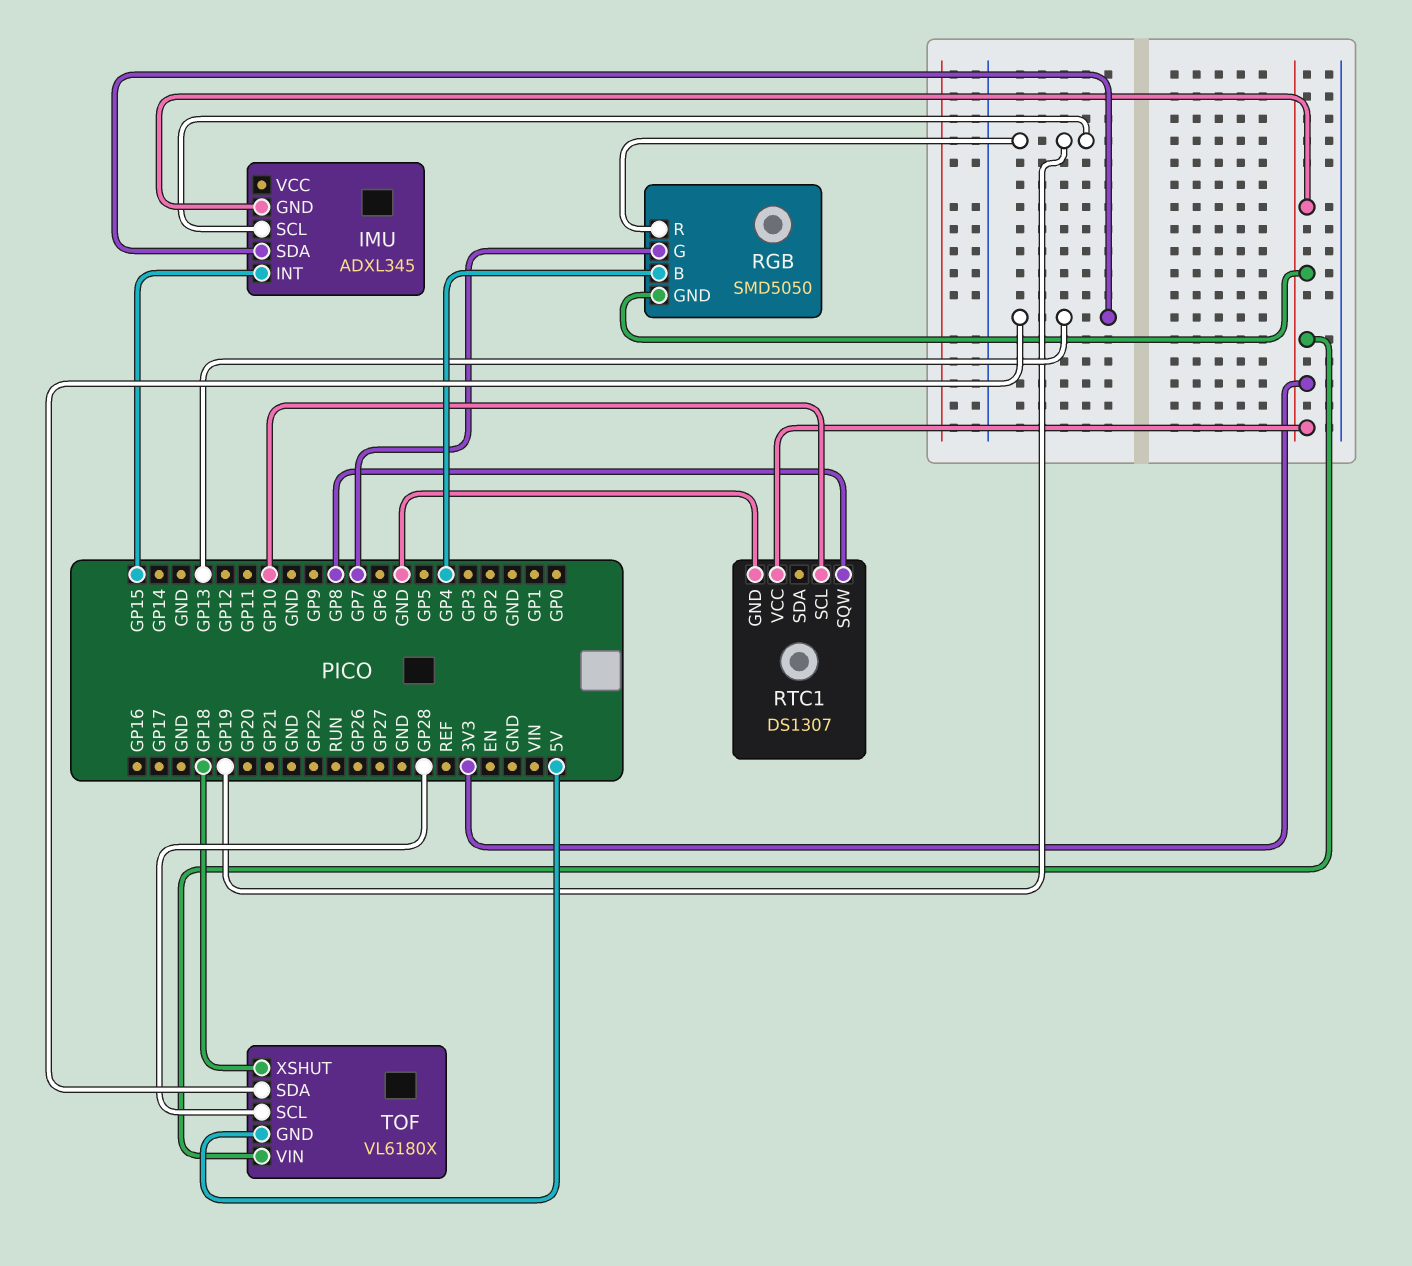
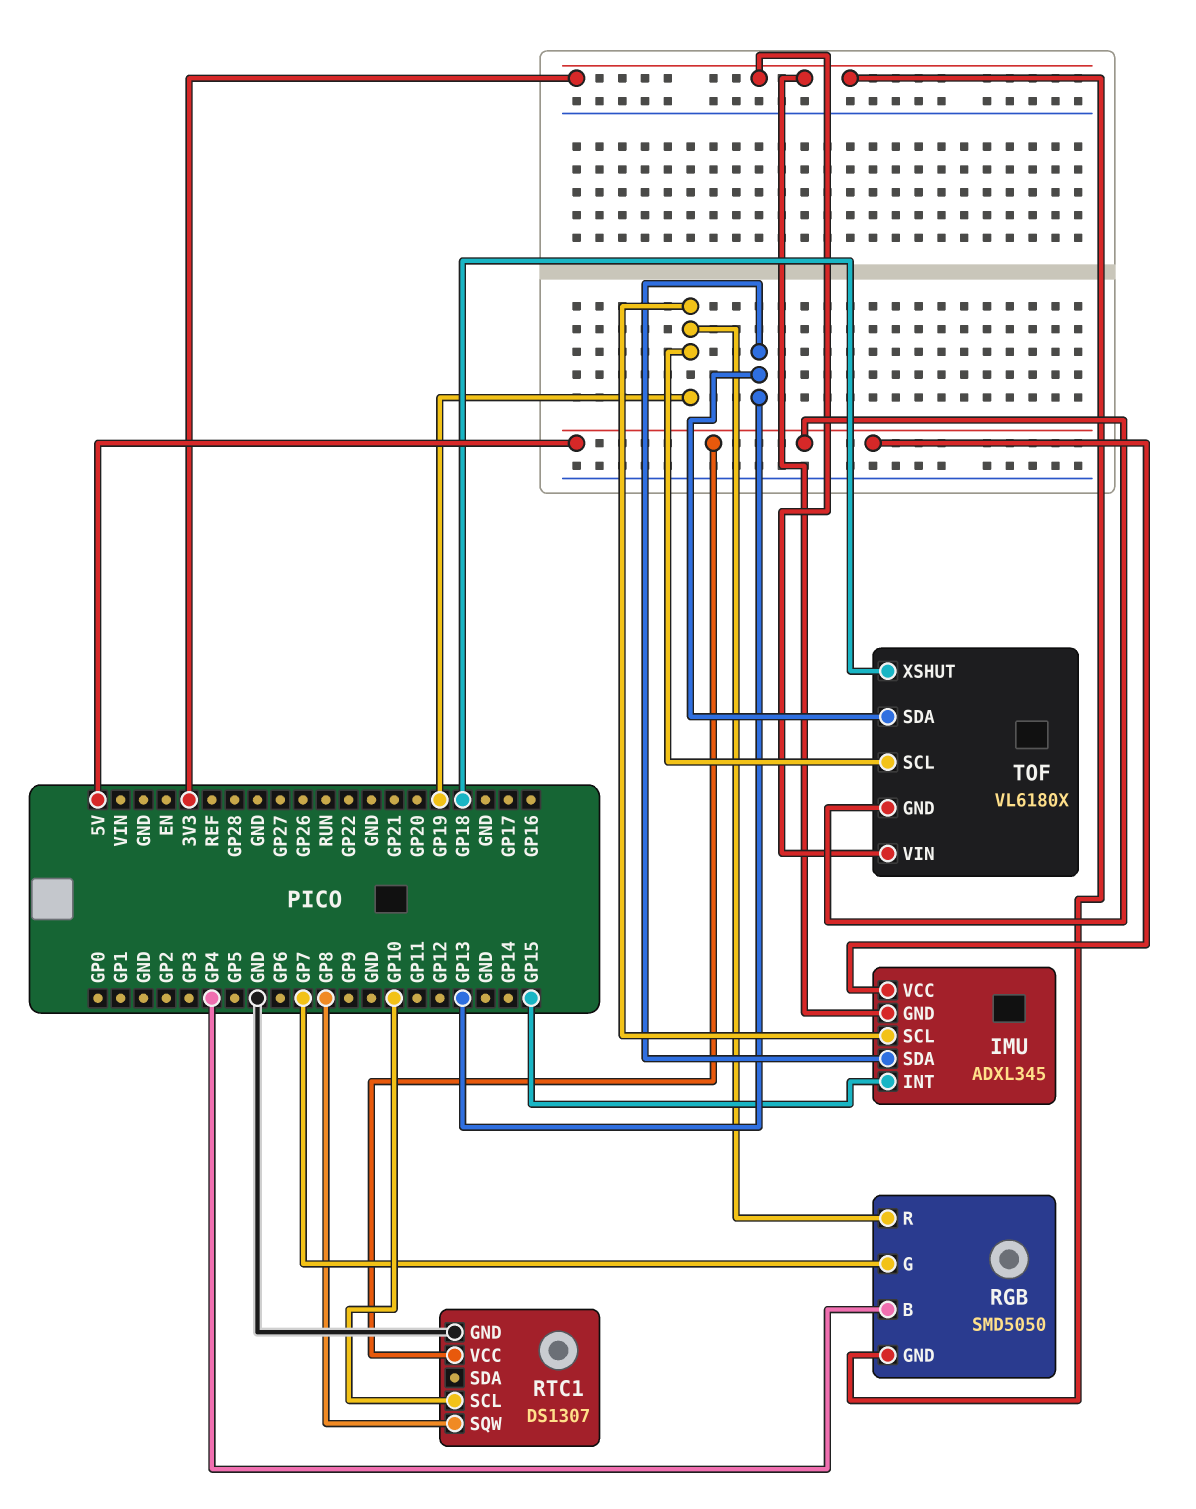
IMU pin VCC: none -> 5V
RTC1 pin VCC: 3V3 -> 5V
TOF pin SCL: GP28 -> GP19

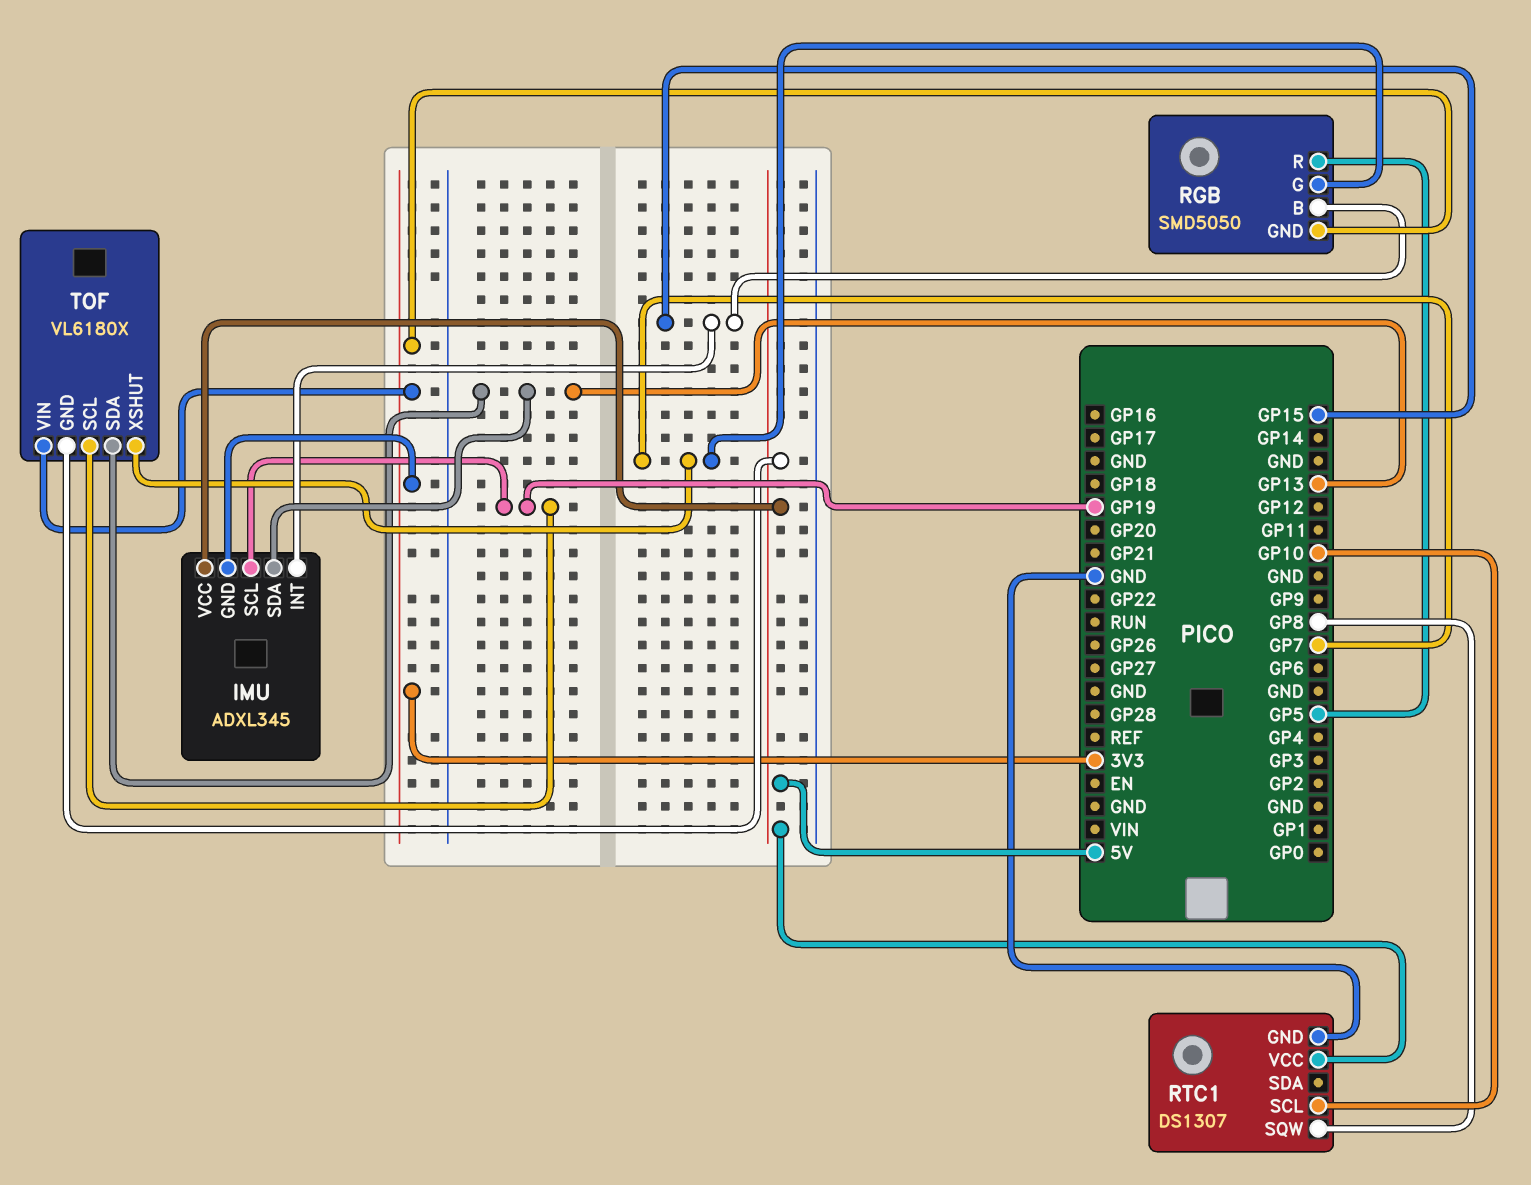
RGB pin B: GP4 -> GP15
RGB pin R: GP19 -> GP5
TOF pin XSHUT: GP18 -> GP7

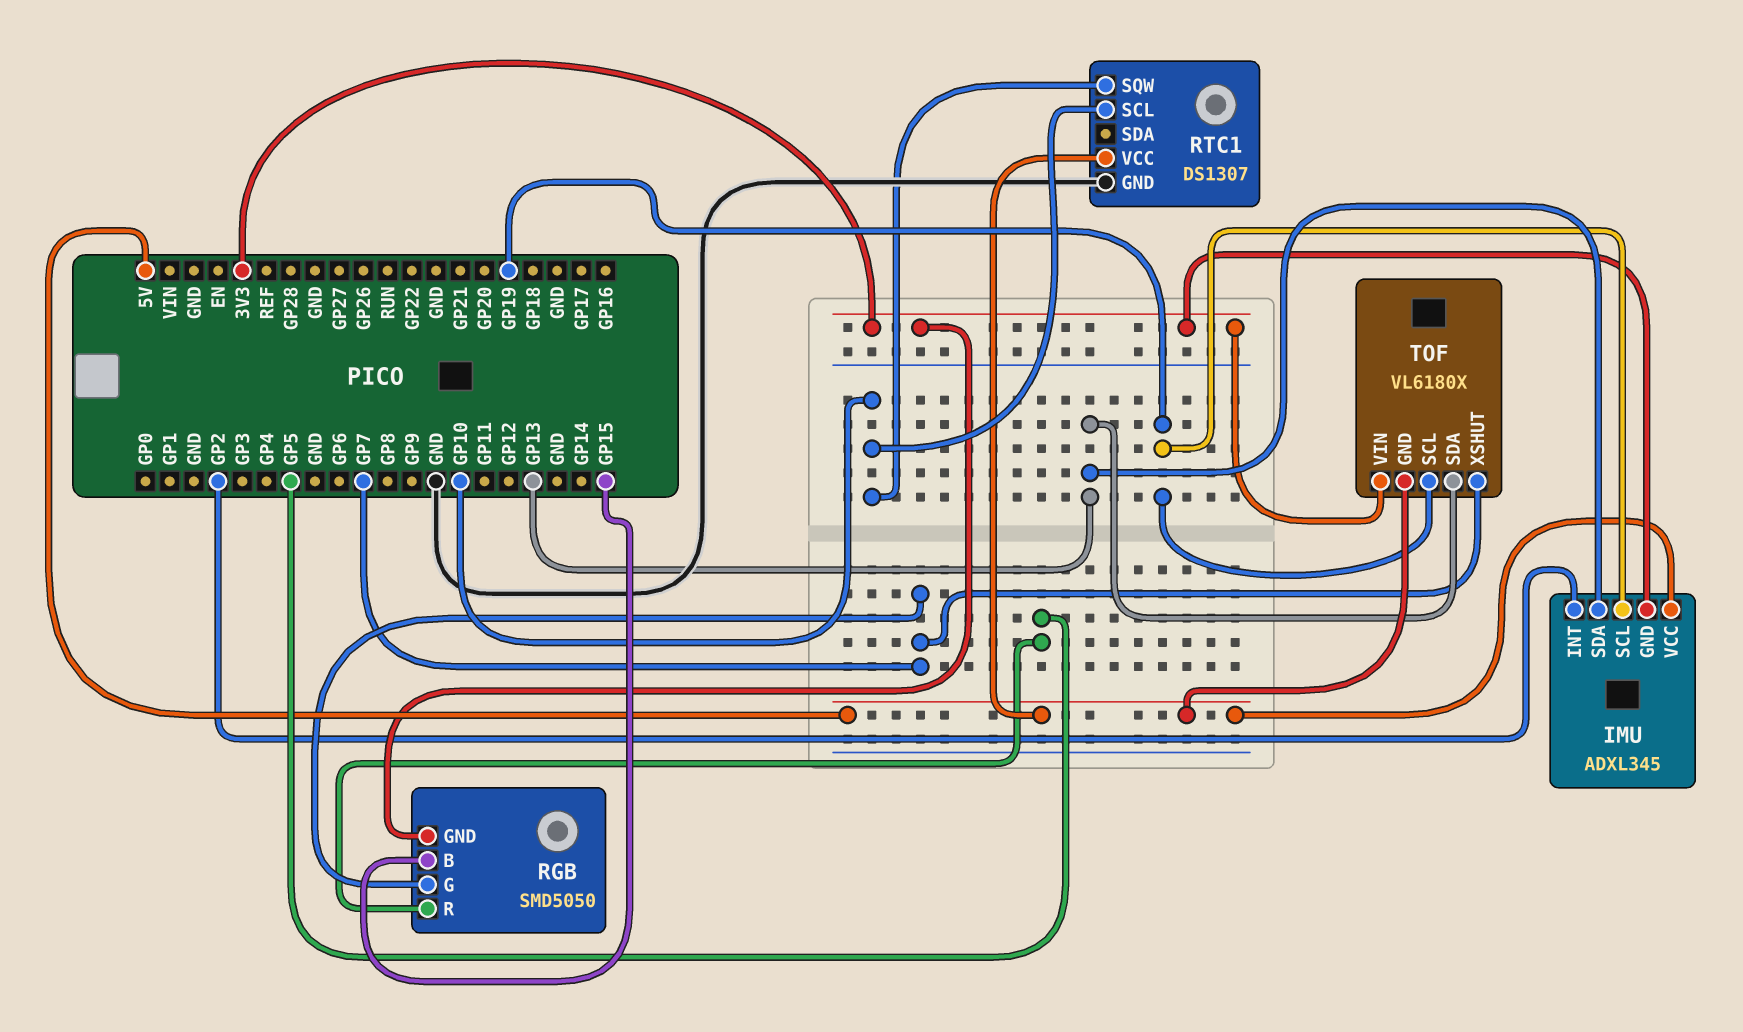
IMU pin INT: GP15 -> GP2
RTC1 pin SQW: GP8 -> GP10

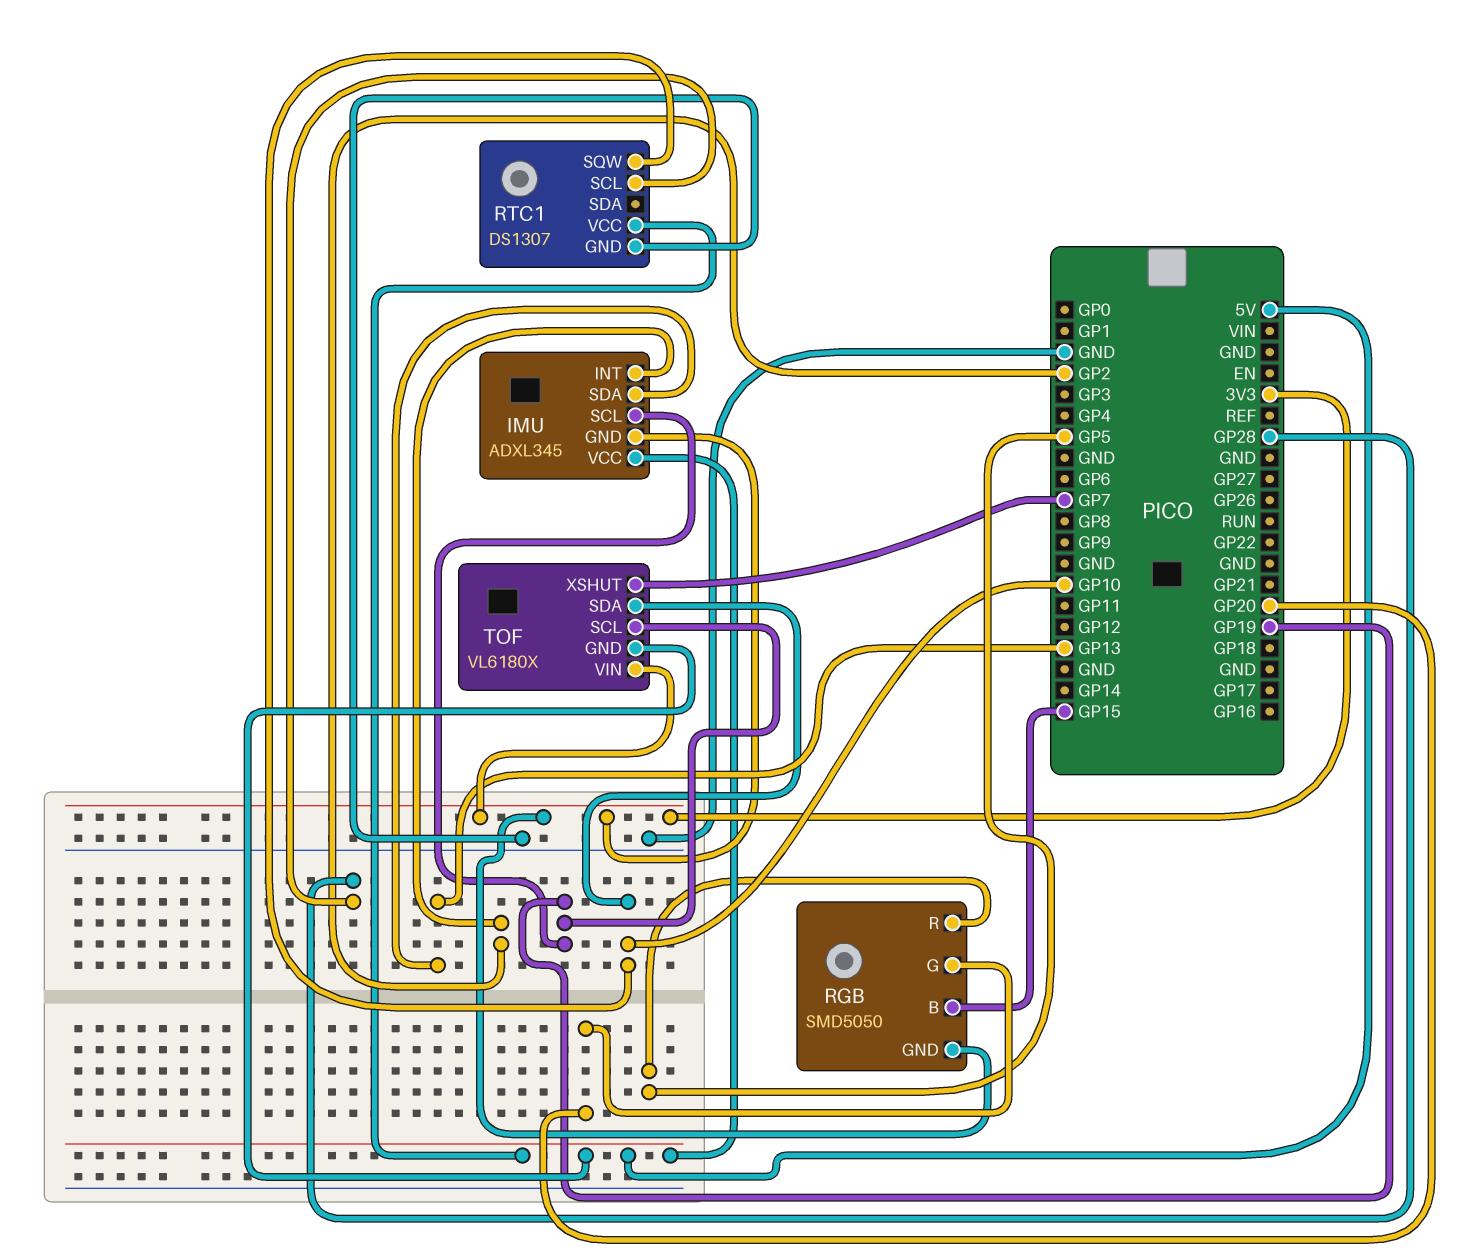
RGB pin G: GP7 -> GP20
RTC1 pin SCL: GP10 -> GP28
TOF pin SDA: GP13 -> GP10

